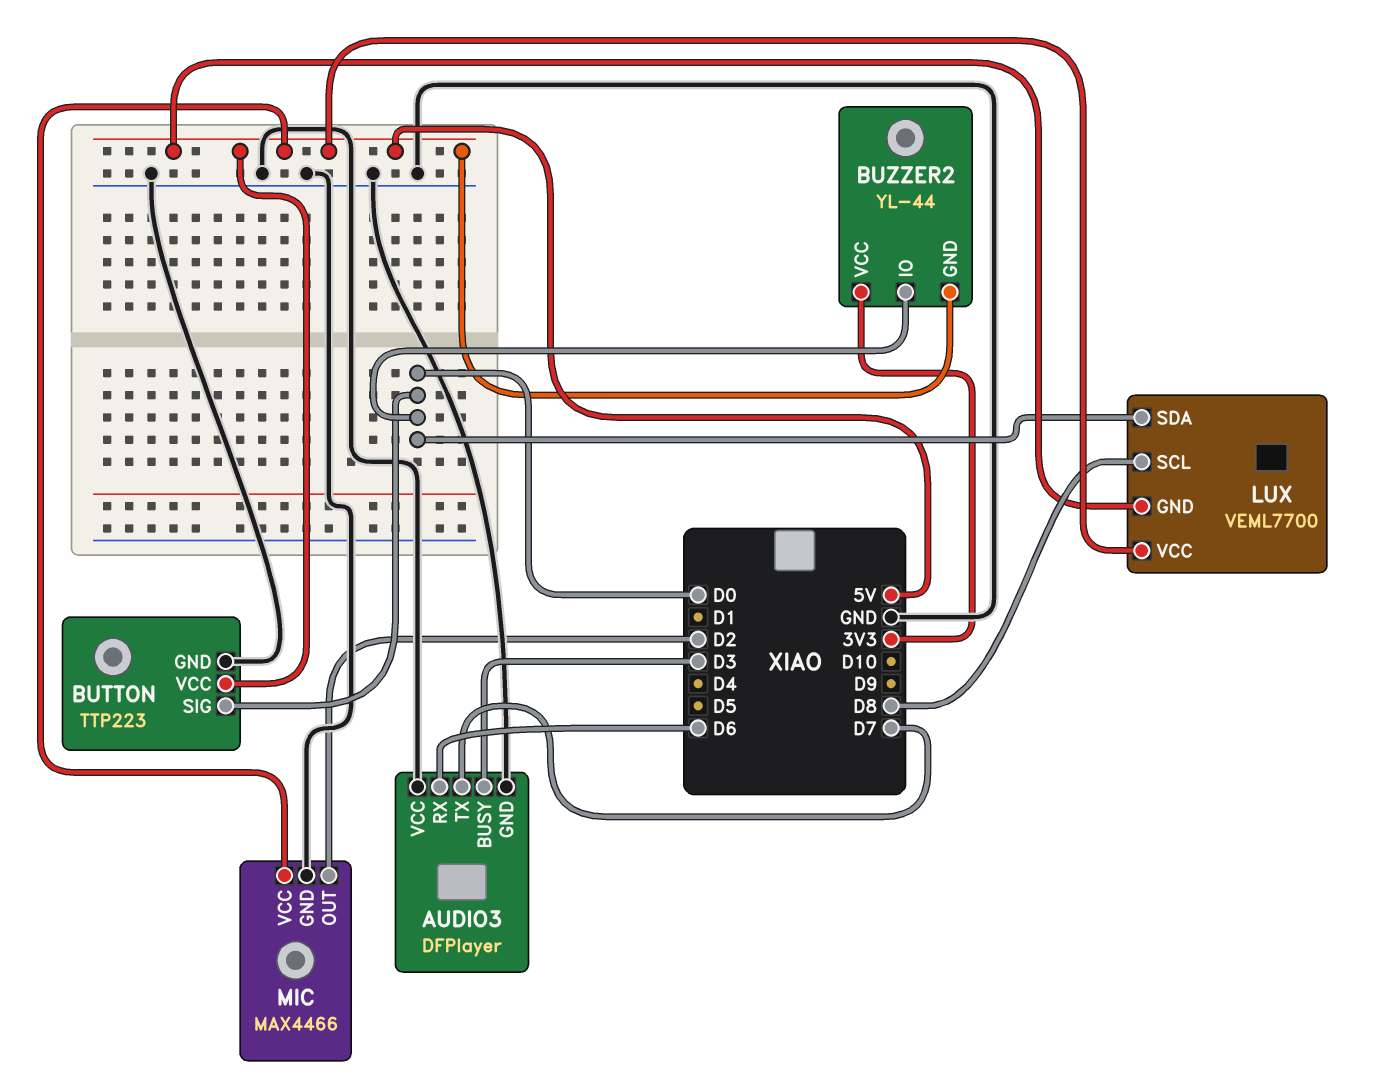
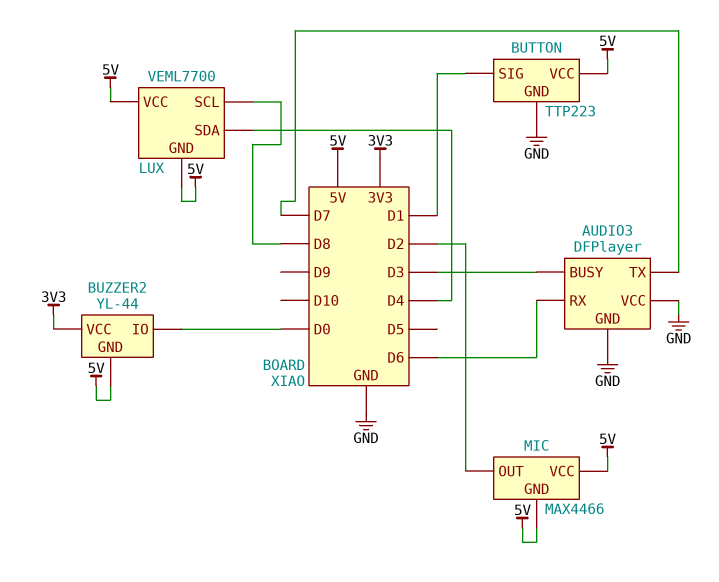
BUTTON pin SIG: D0 -> D1
LUX pin SDA: D0 -> D4
MIC pin GND: GND -> 5V

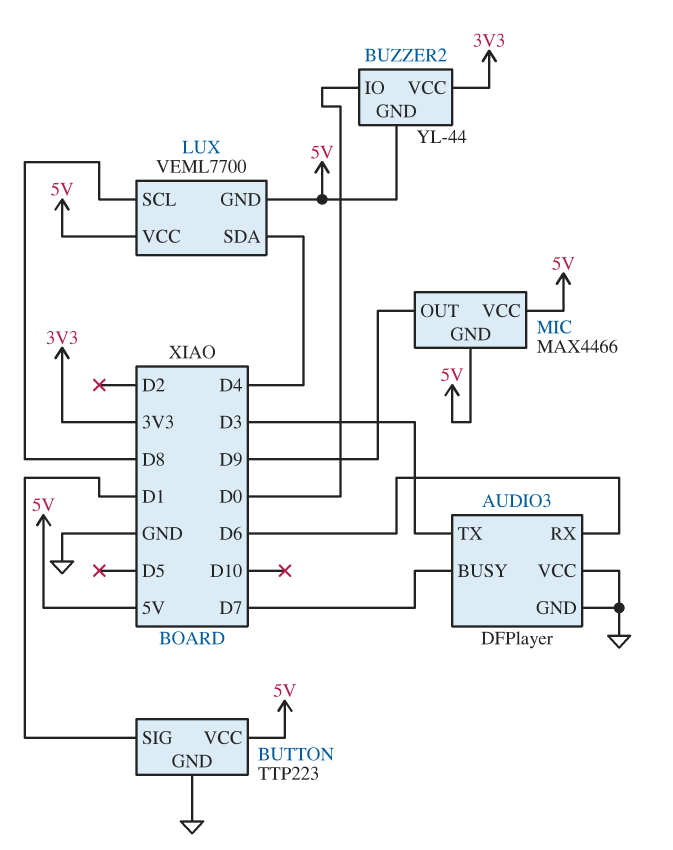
AUDIO3 pin BUSY: D3 -> D7
AUDIO3 pin TX: D7 -> D3
MIC pin OUT: D2 -> D9

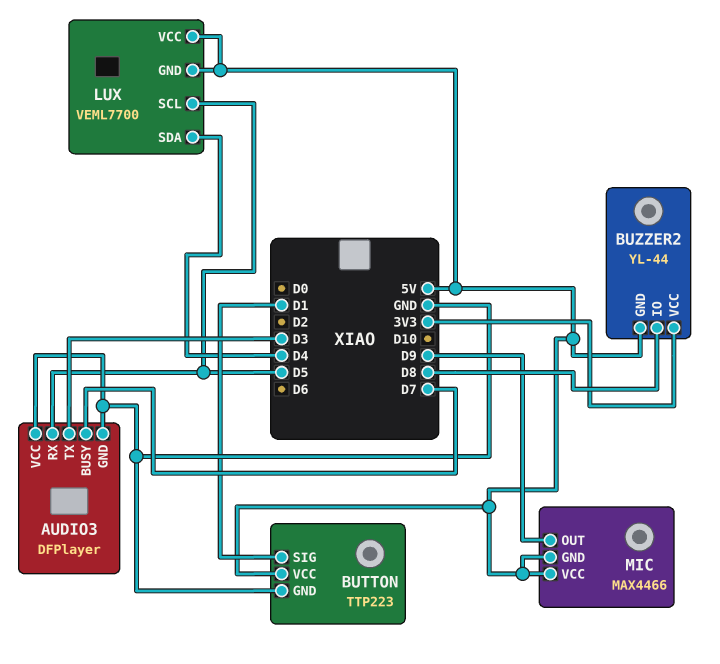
AUDIO3 pin RX: D6 -> D5
BUZZER2 pin IO: D0 -> D8
LUX pin SCL: D8 -> D5

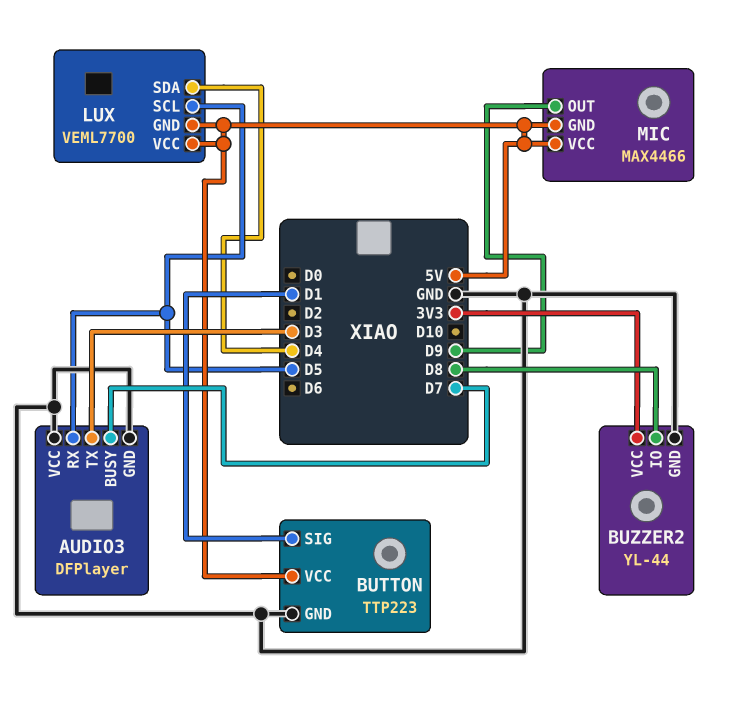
BUZZER2 pin GND: 5V -> GND

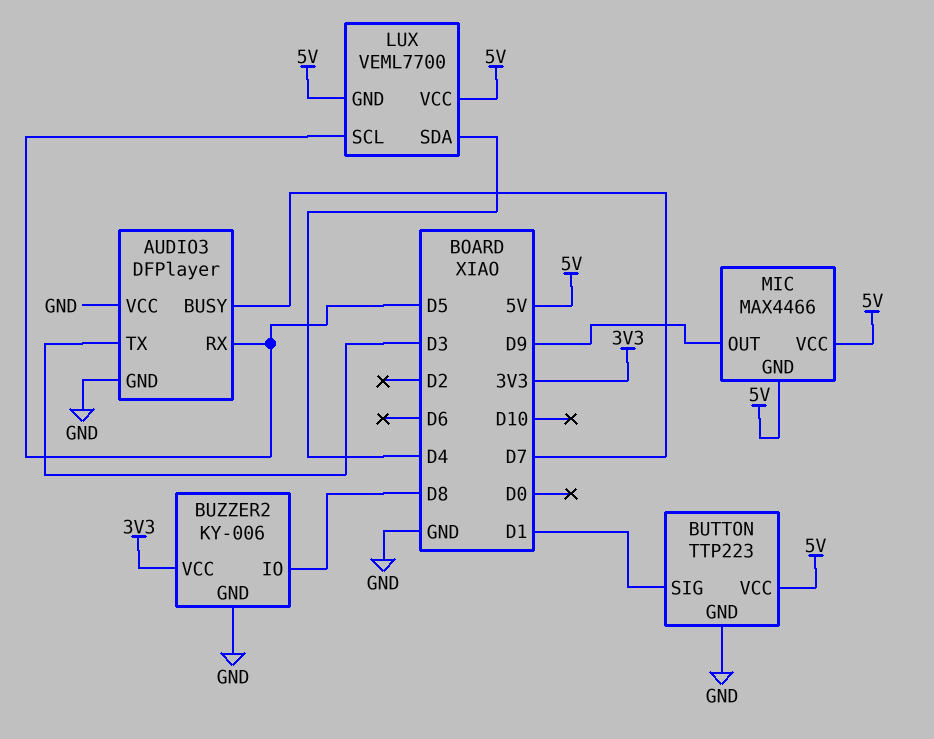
BUZZER2: YL-44 -> KY-006

